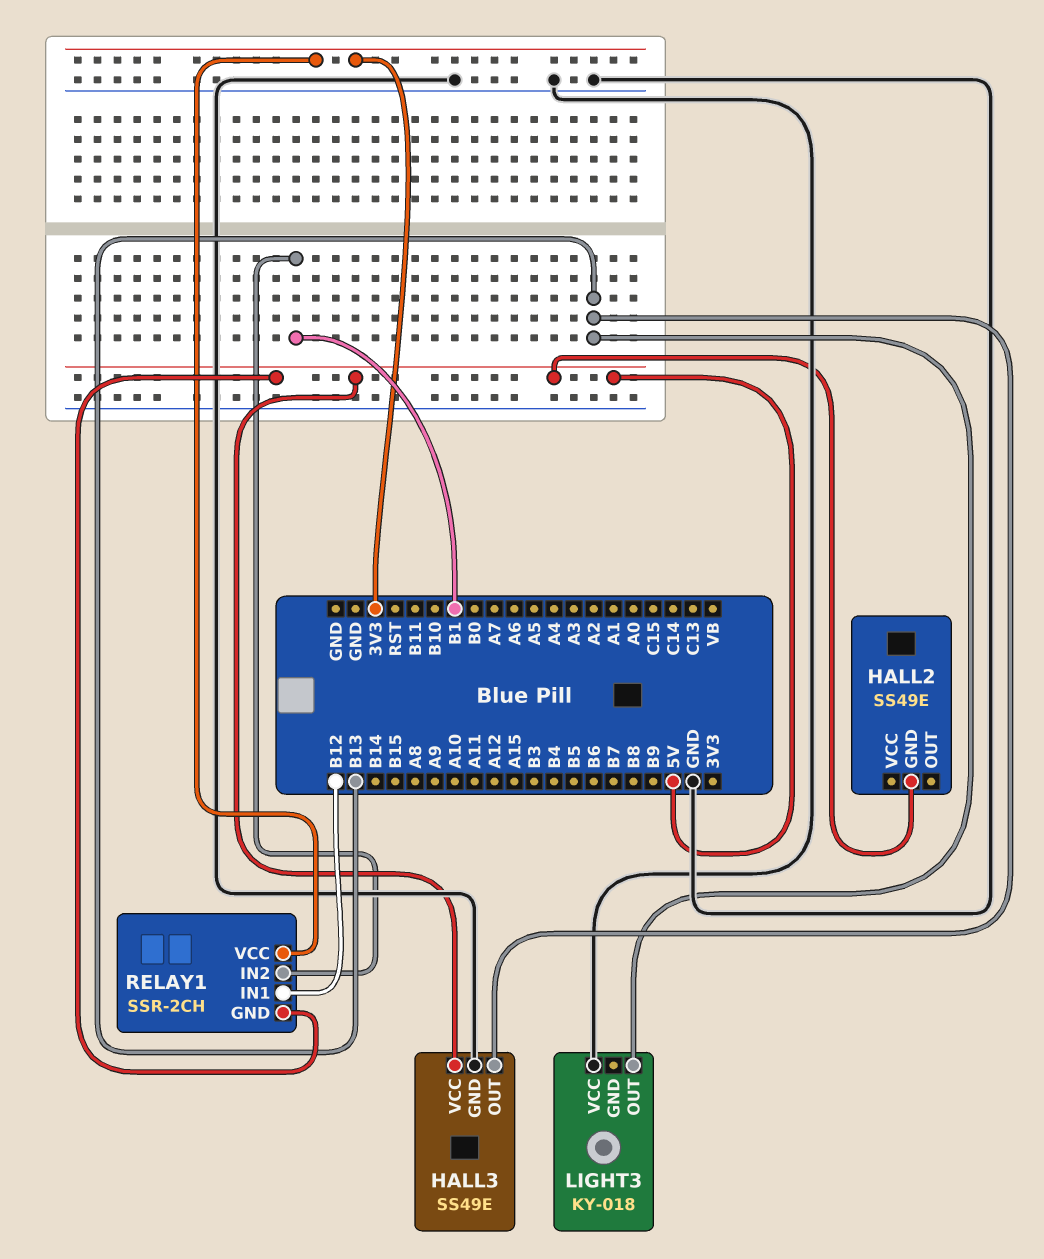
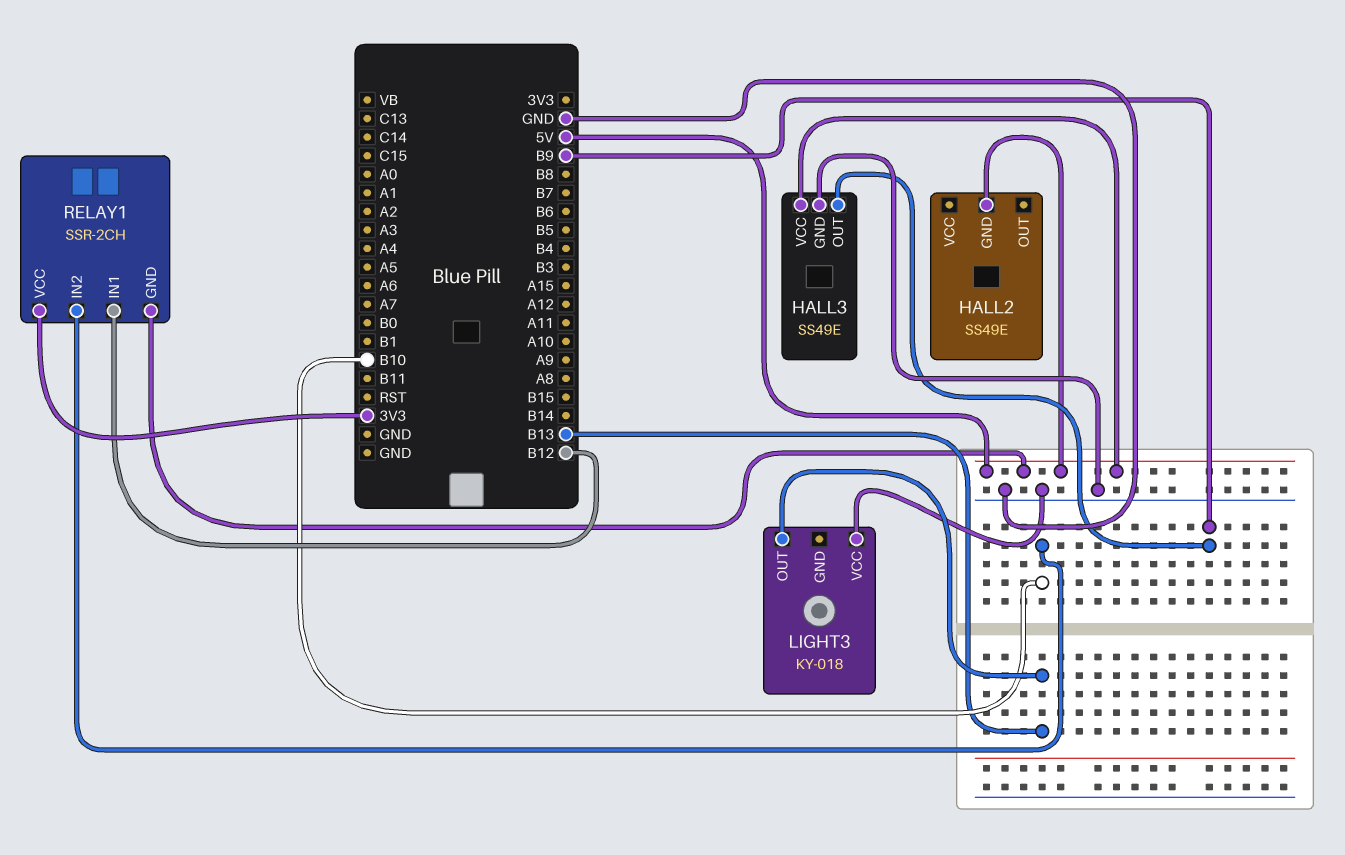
HALL3 pin OUT: B13 -> B9
RELAY1 pin IN2: B1 -> B10

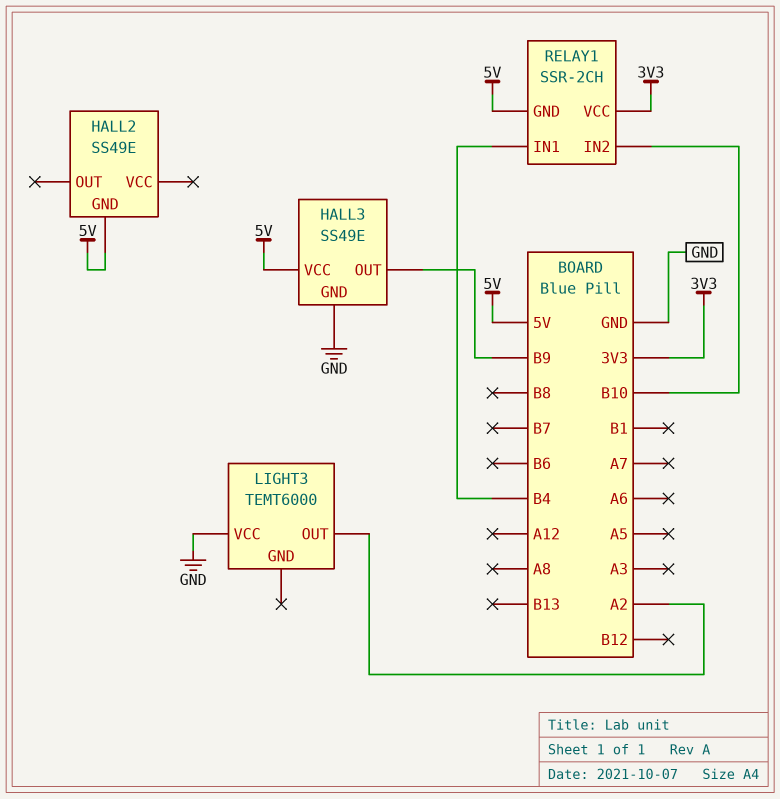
LIGHT3: KY-018 -> TEMT6000
LIGHT3 pin OUT: B13 -> A2
RELAY1 pin IN1: B12 -> B4

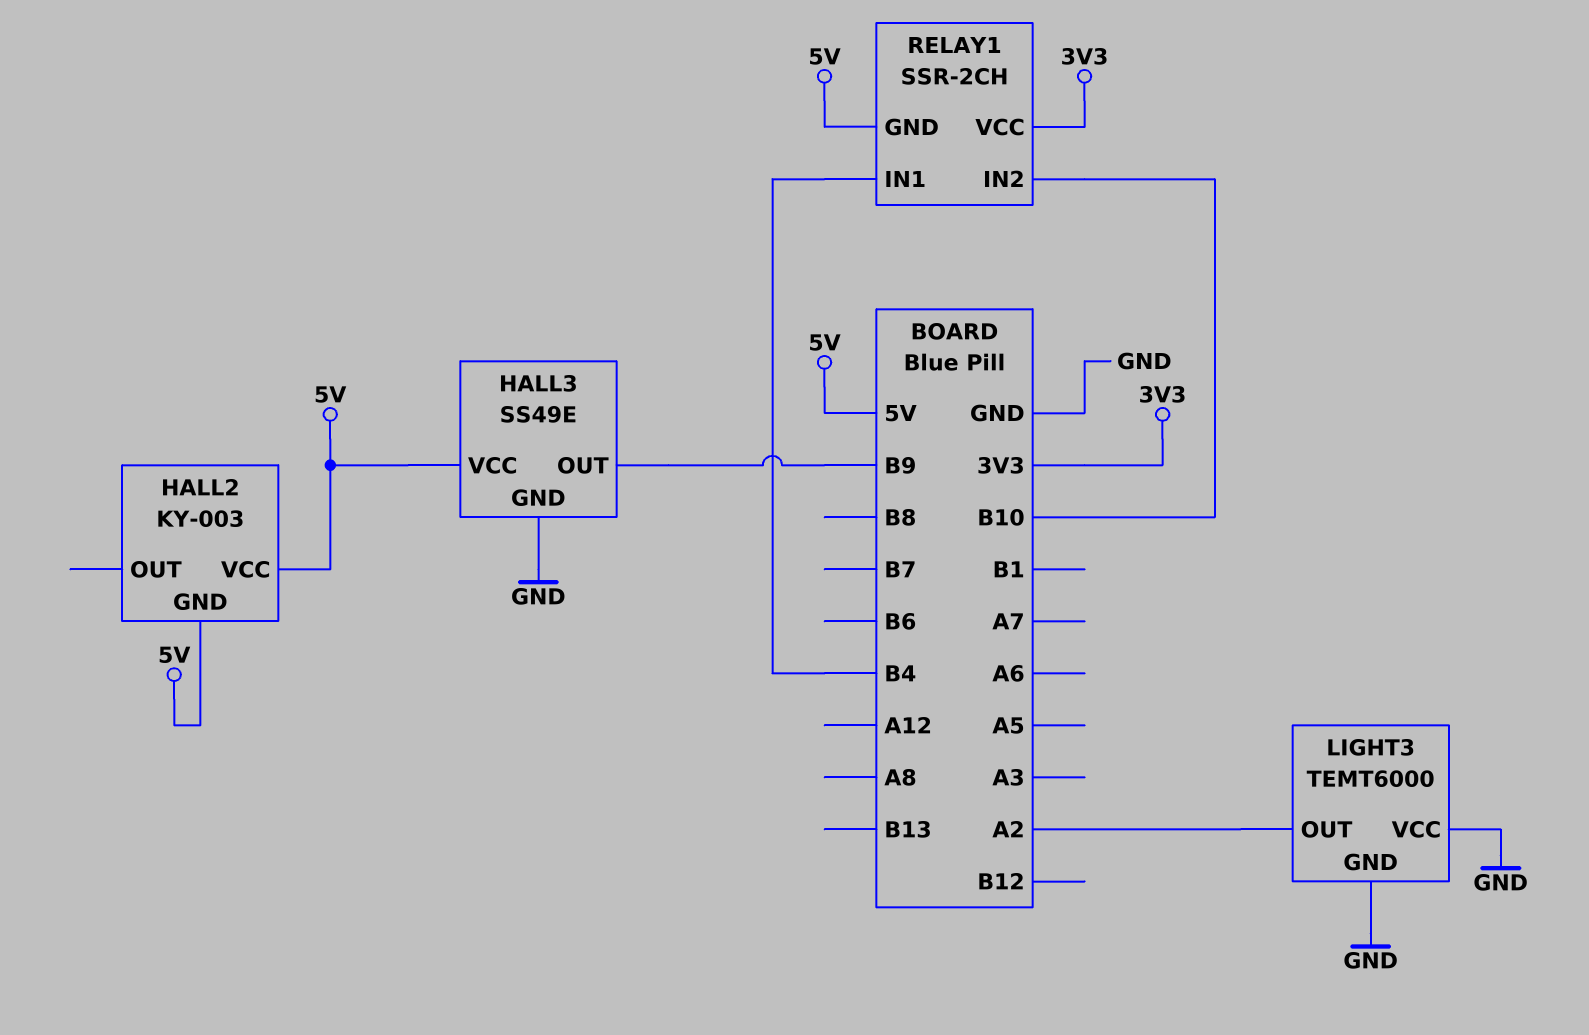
HALL2: SS49E -> KY-003
HALL2 pin VCC: none -> 5V
LIGHT3 pin GND: none -> GND

